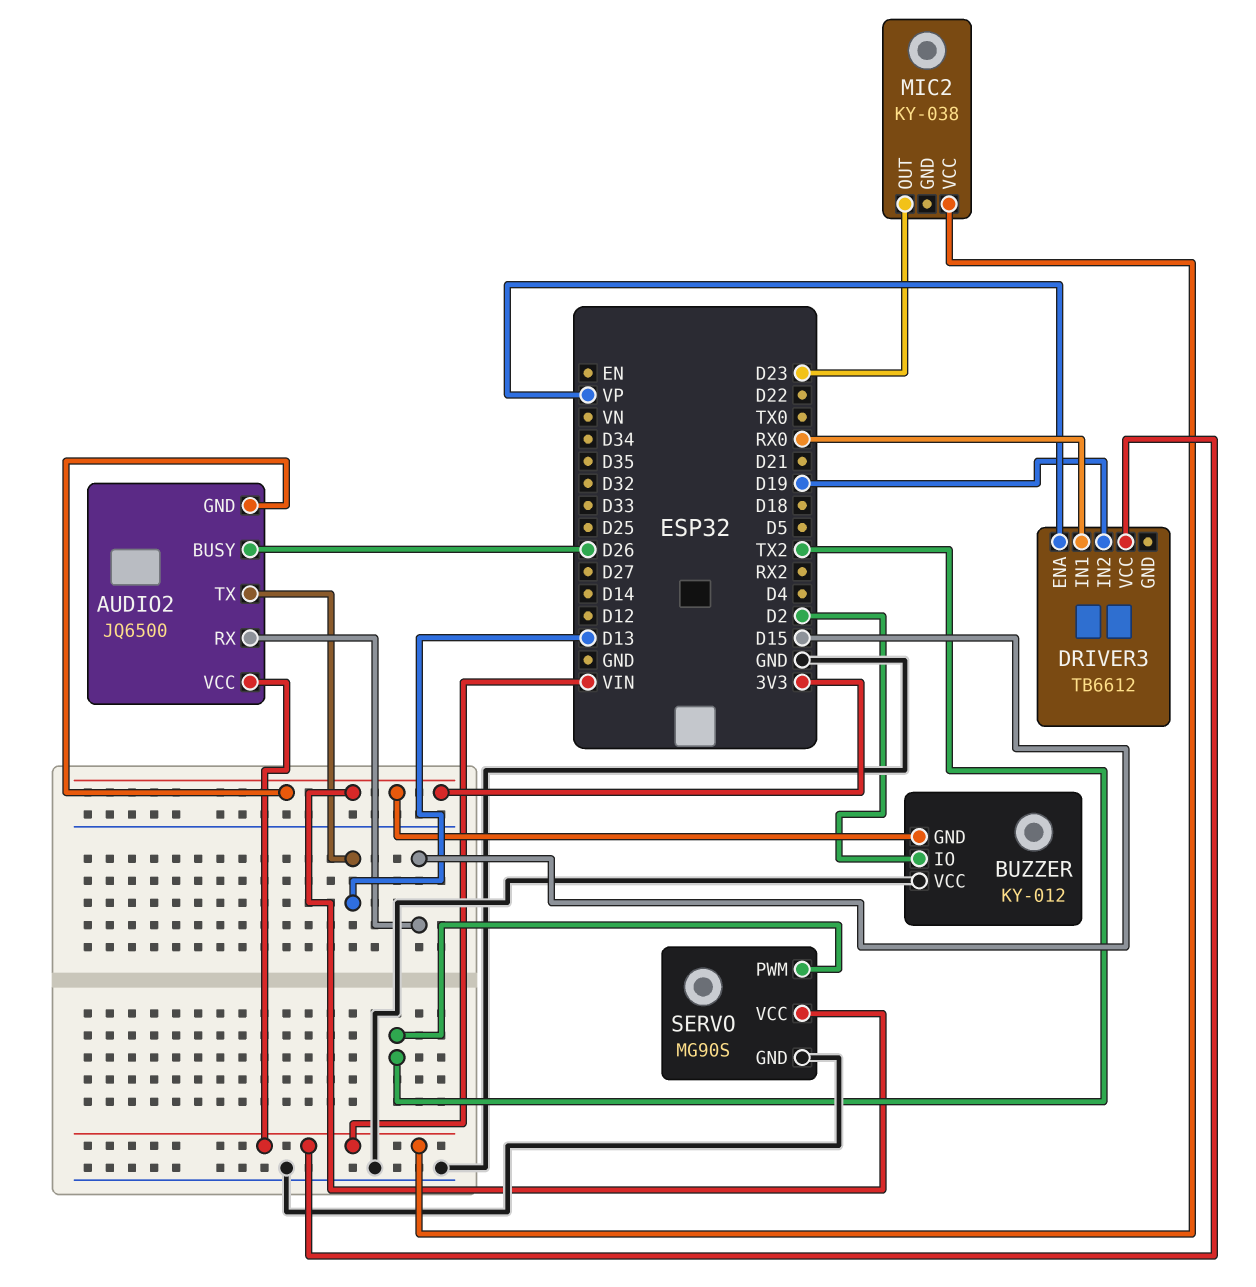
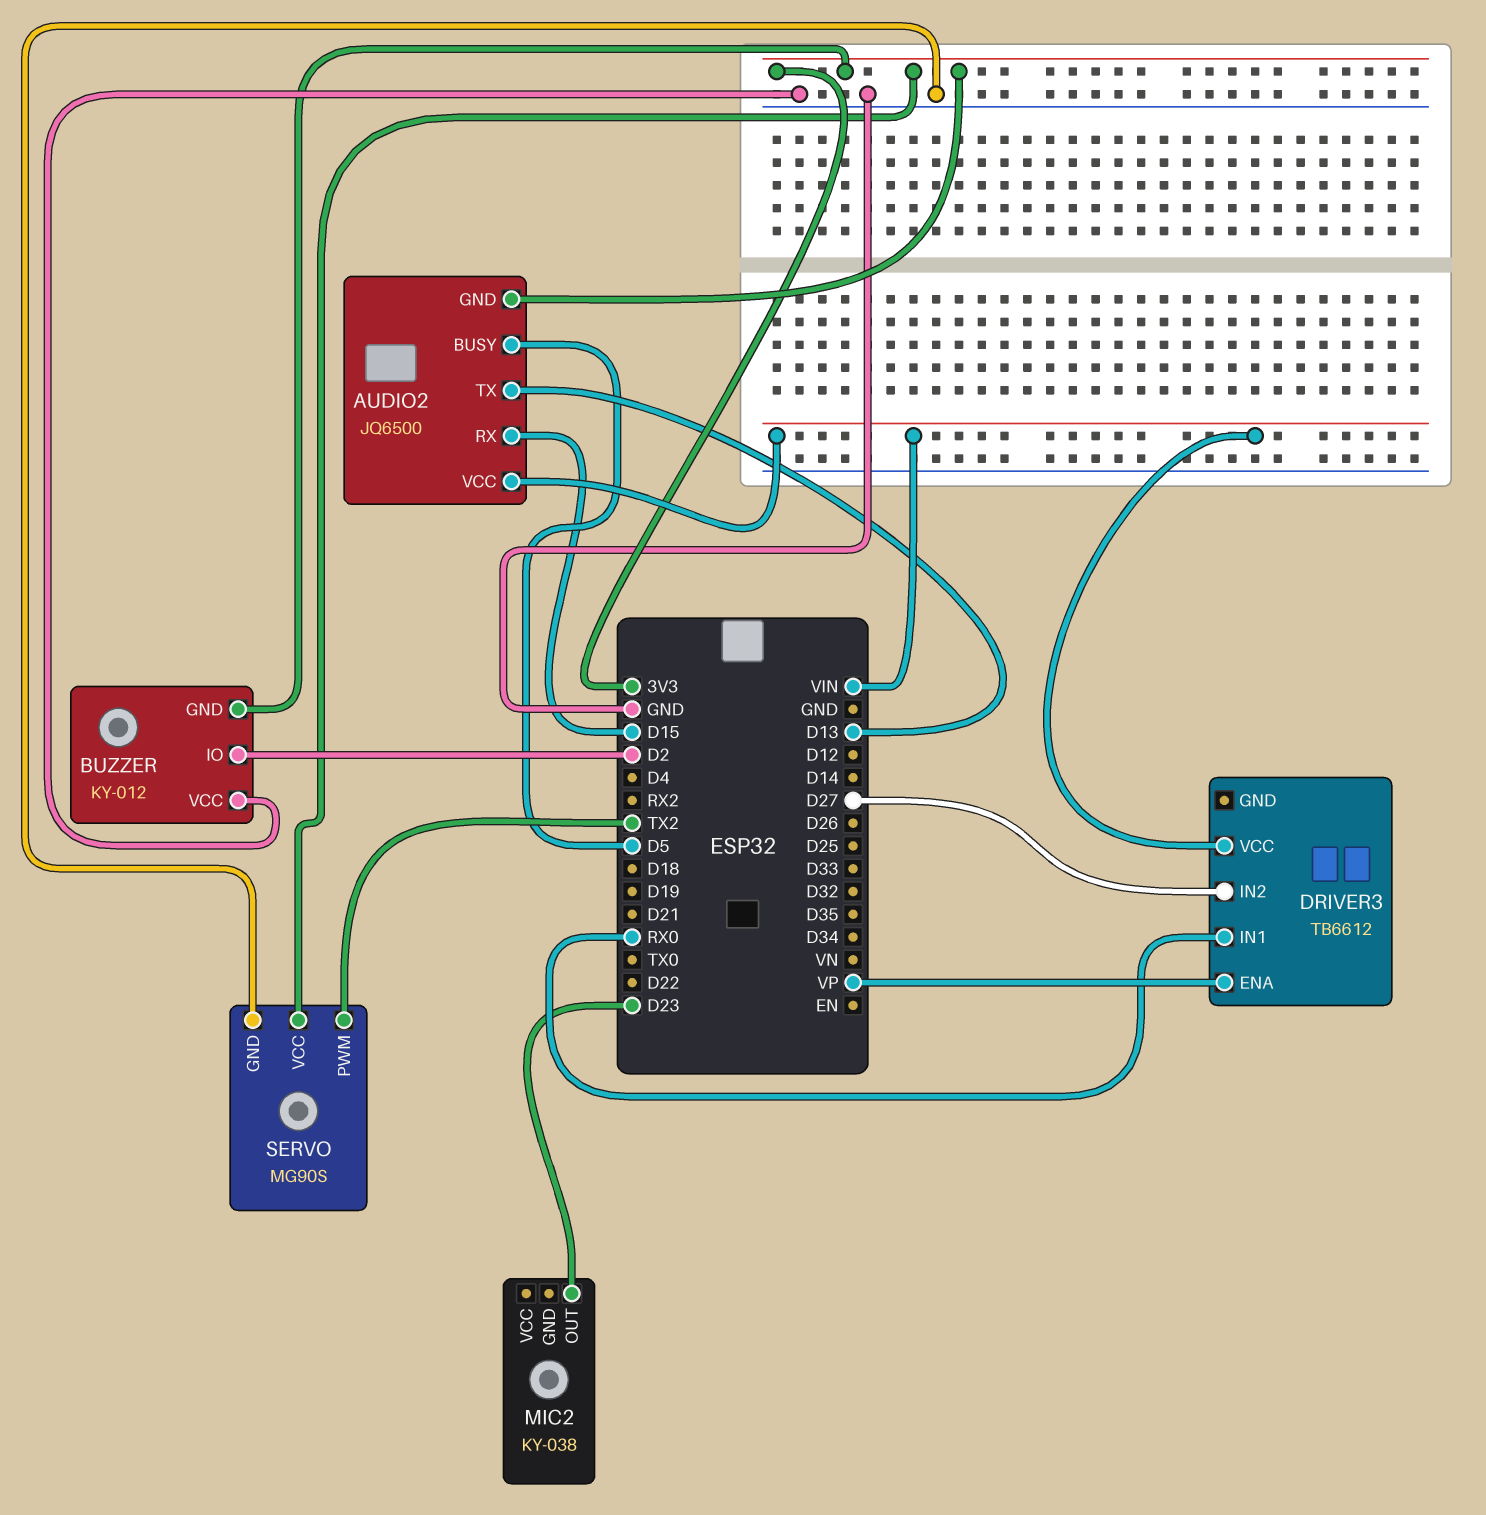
AUDIO2 pin BUSY: D26 -> D5
DRIVER3 pin IN2: D19 -> D27
MIC2 pin VCC: VIN -> none

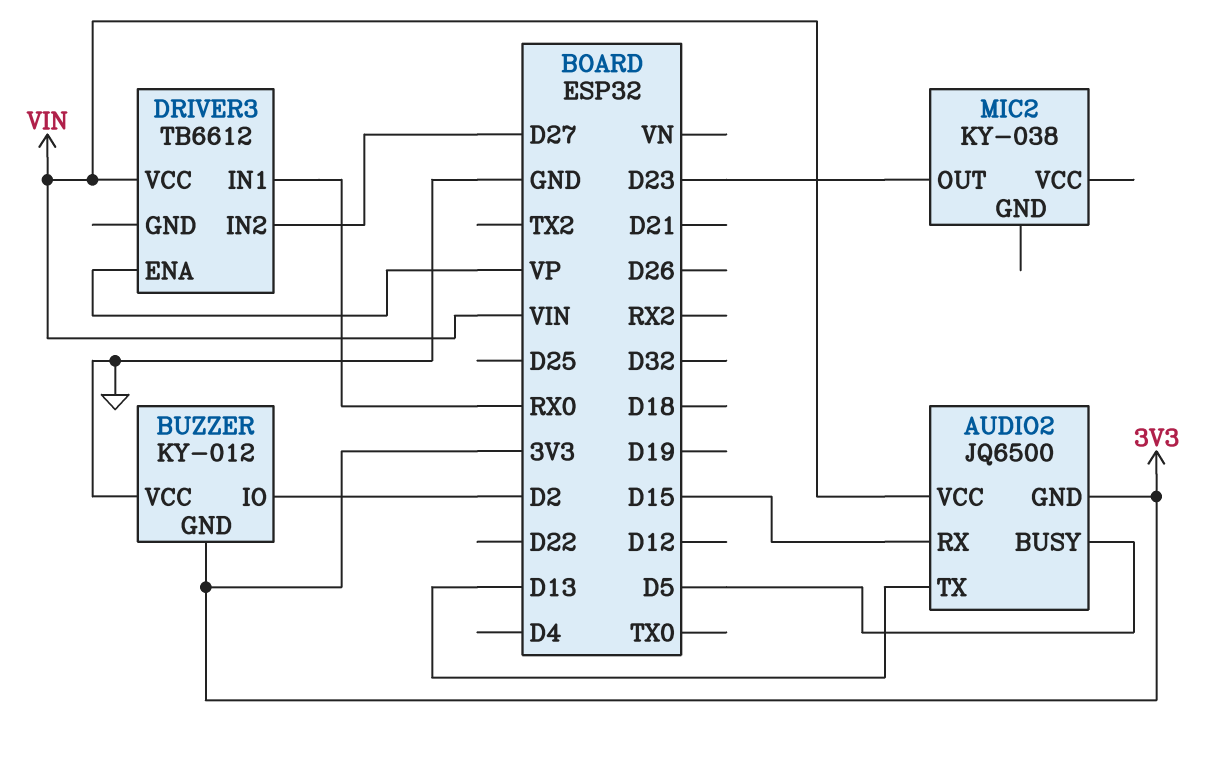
SERVO: MG90S -> none
SERVO pin GND: GND -> none
SERVO pin PWM: TX2 -> none
SERVO pin VCC: 3V3 -> none

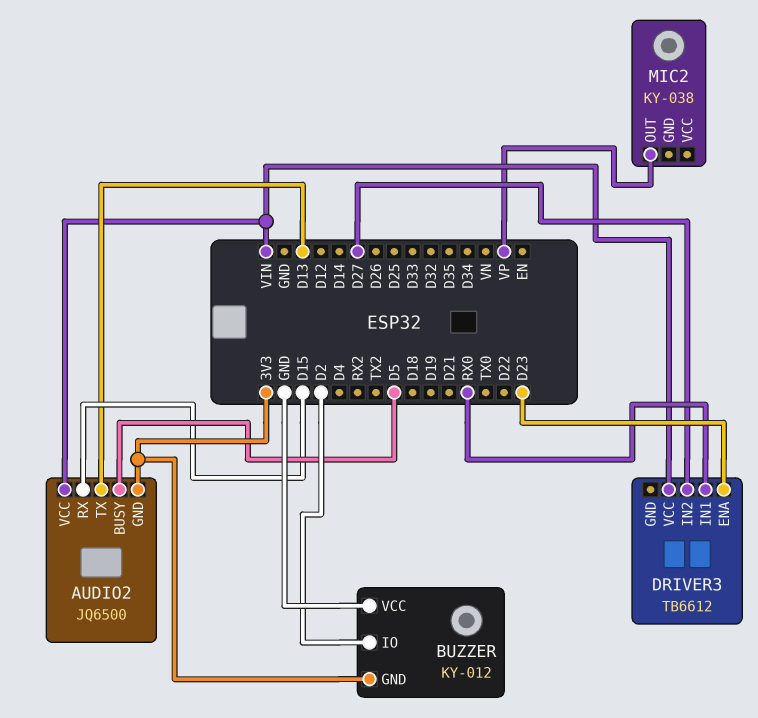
DRIVER3 pin ENA: VP -> D23
MIC2 pin OUT: D23 -> VP

